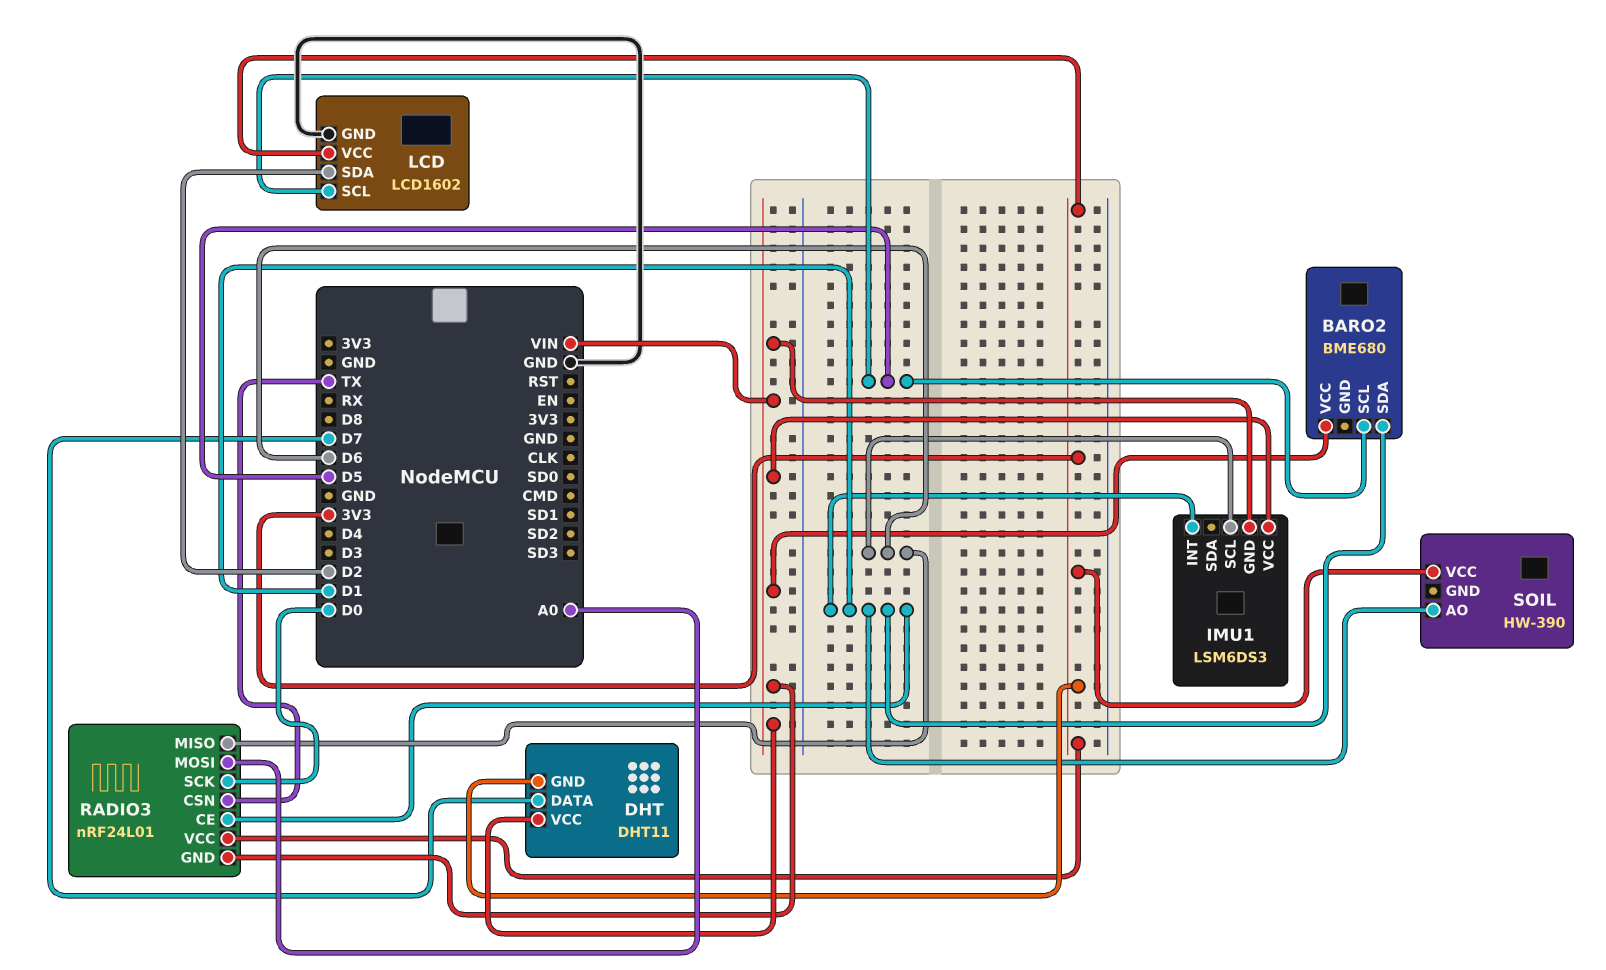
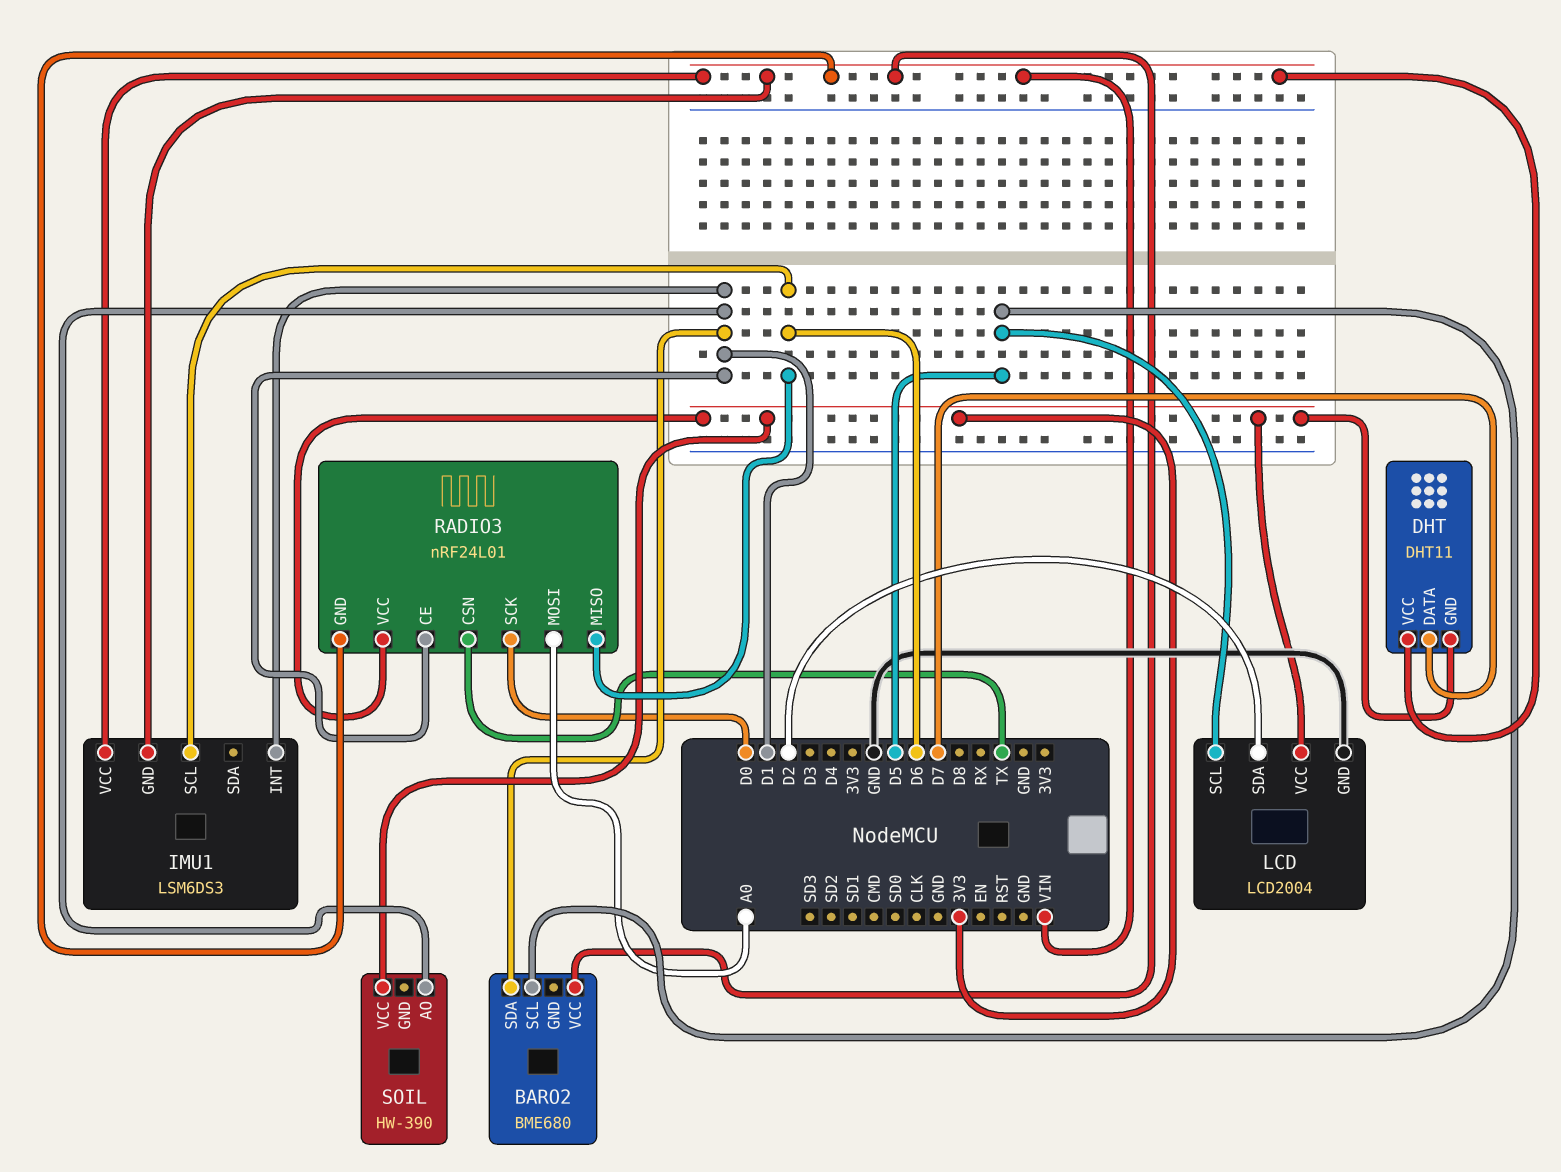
LCD: LCD1602 -> LCD2004

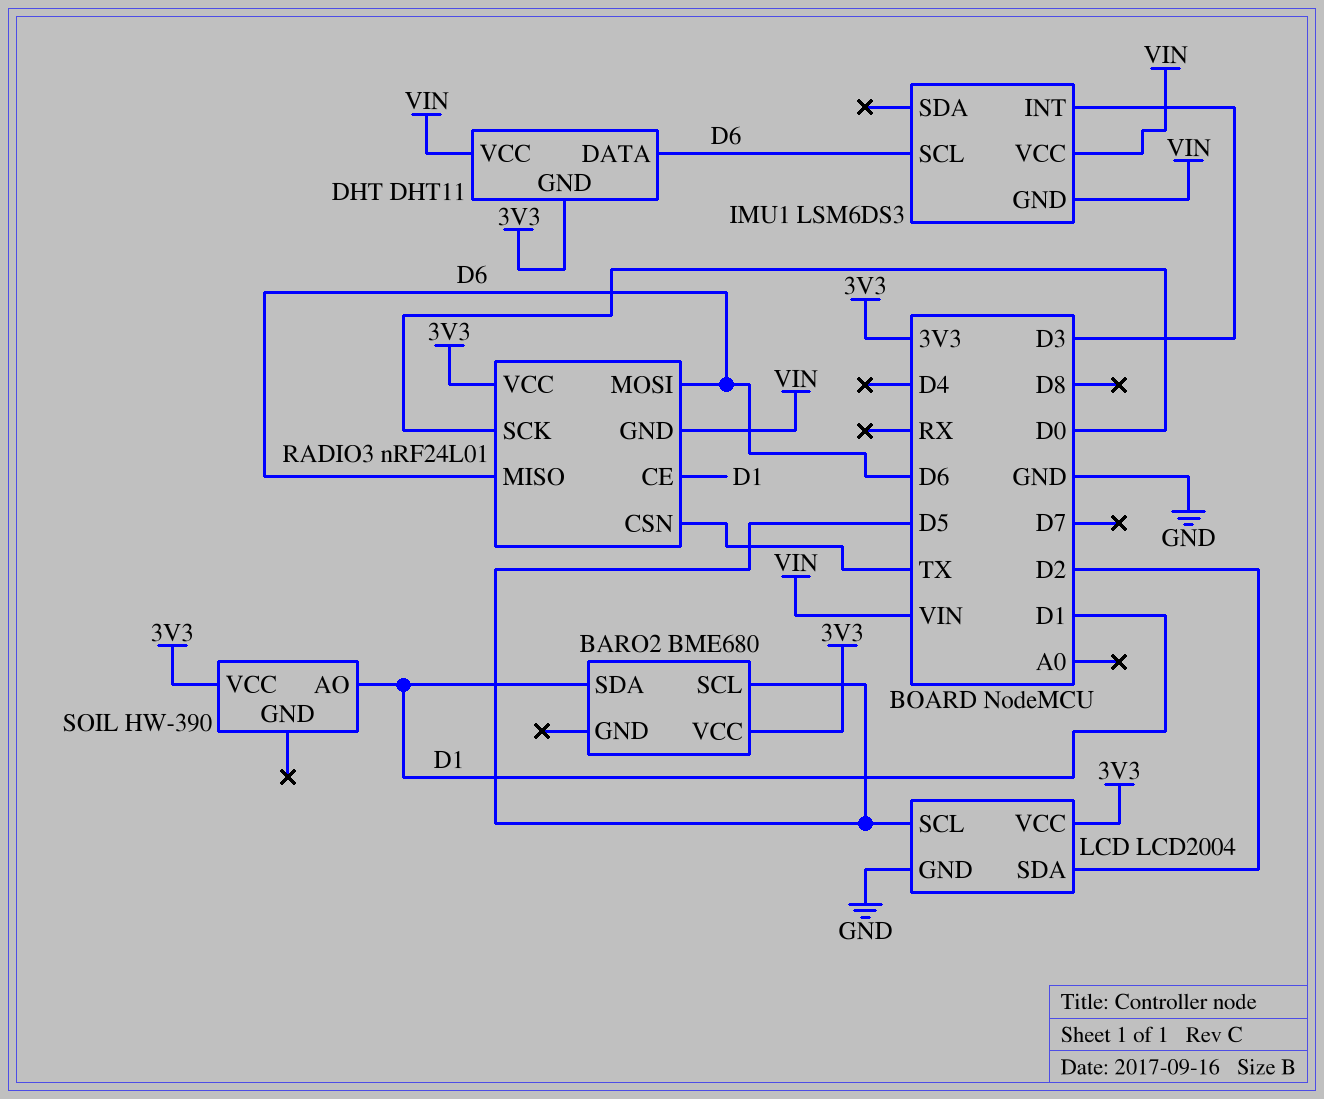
BARO2 pin VCC: VIN -> 3V3
DHT pin DATA: D7 -> D6
IMU1 pin INT: D1 -> D3
RADIO3 pin MOSI: A0 -> D6

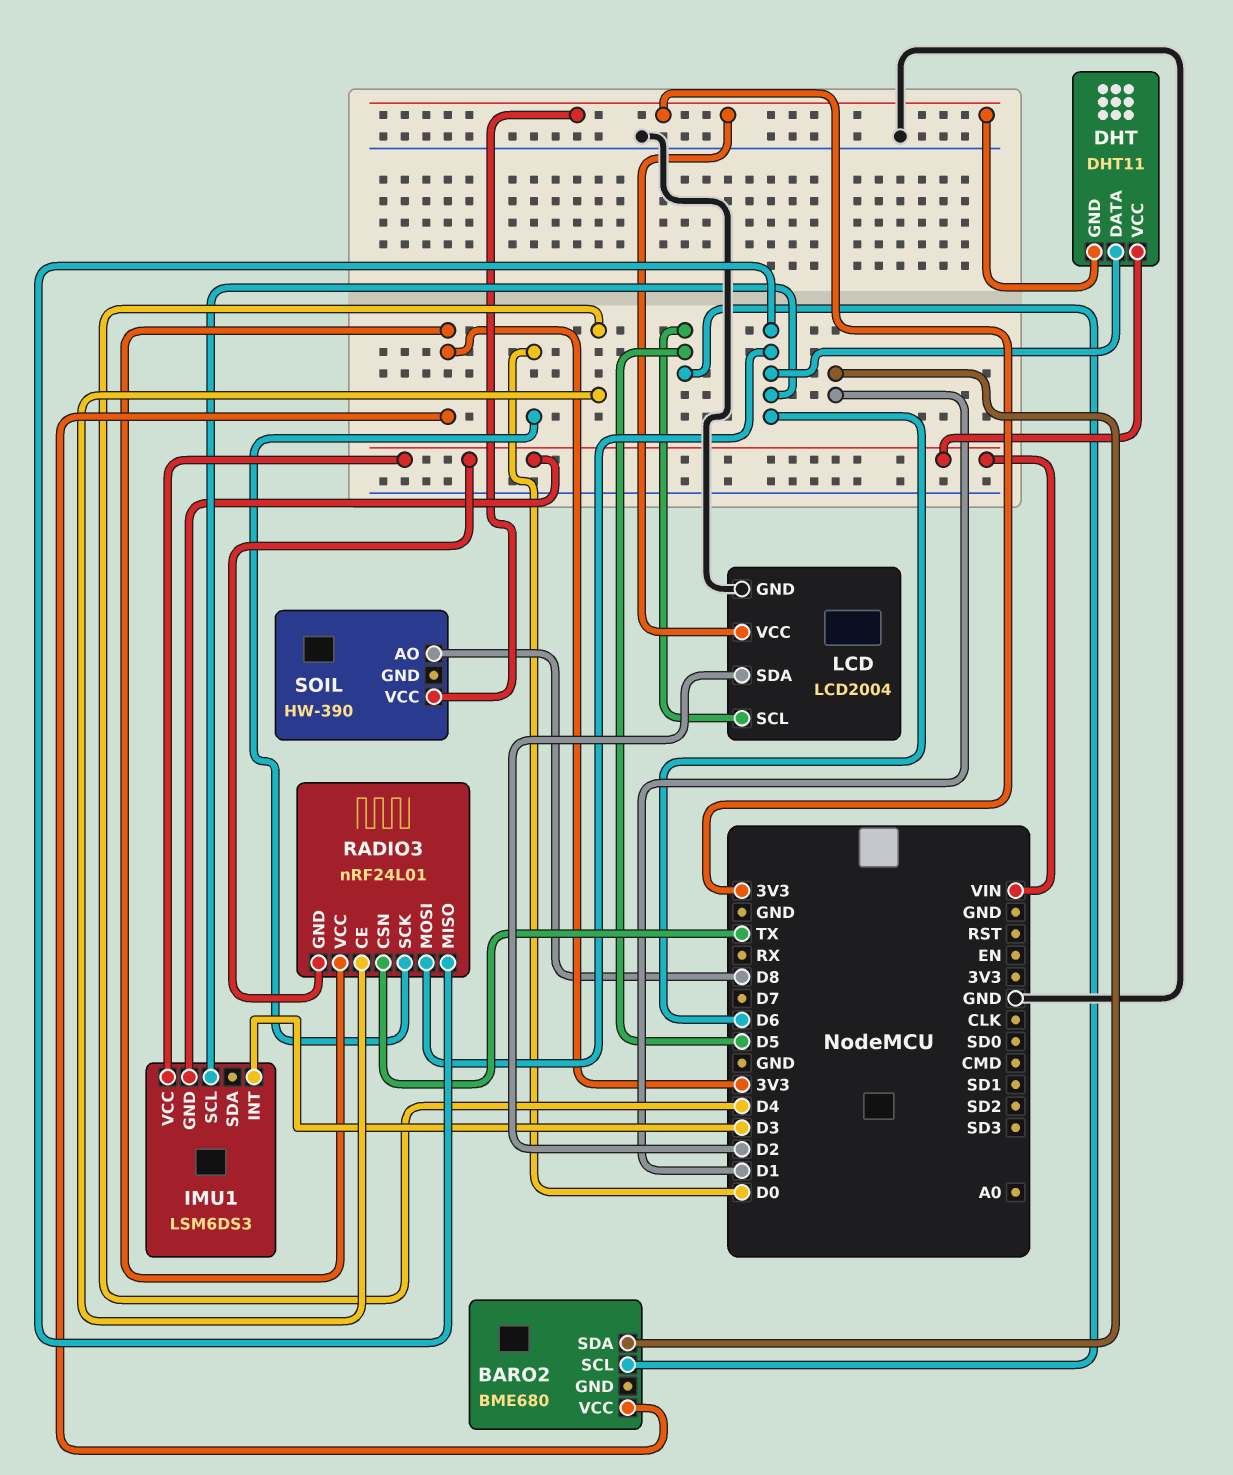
RADIO3 pin CE: D1 -> D4
SOIL pin AO: D1 -> D8

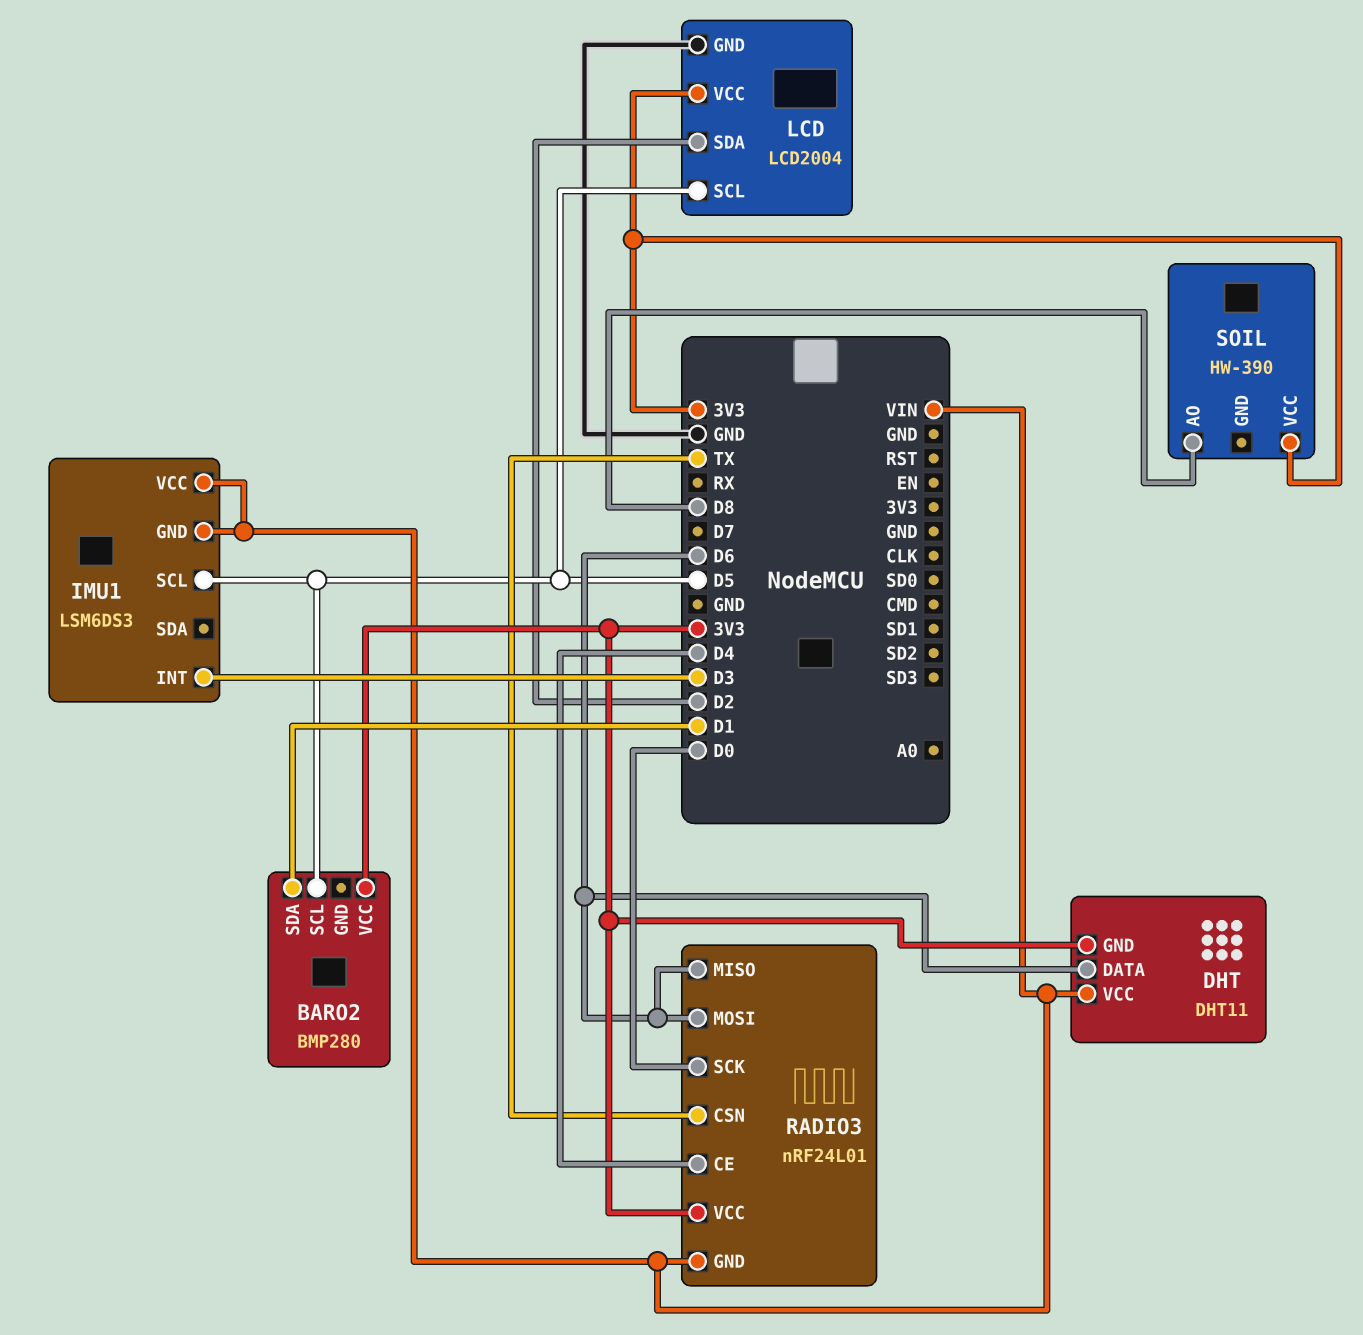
BARO2: BME680 -> BMP280
IMU1 pin SCL: D6 -> D5

